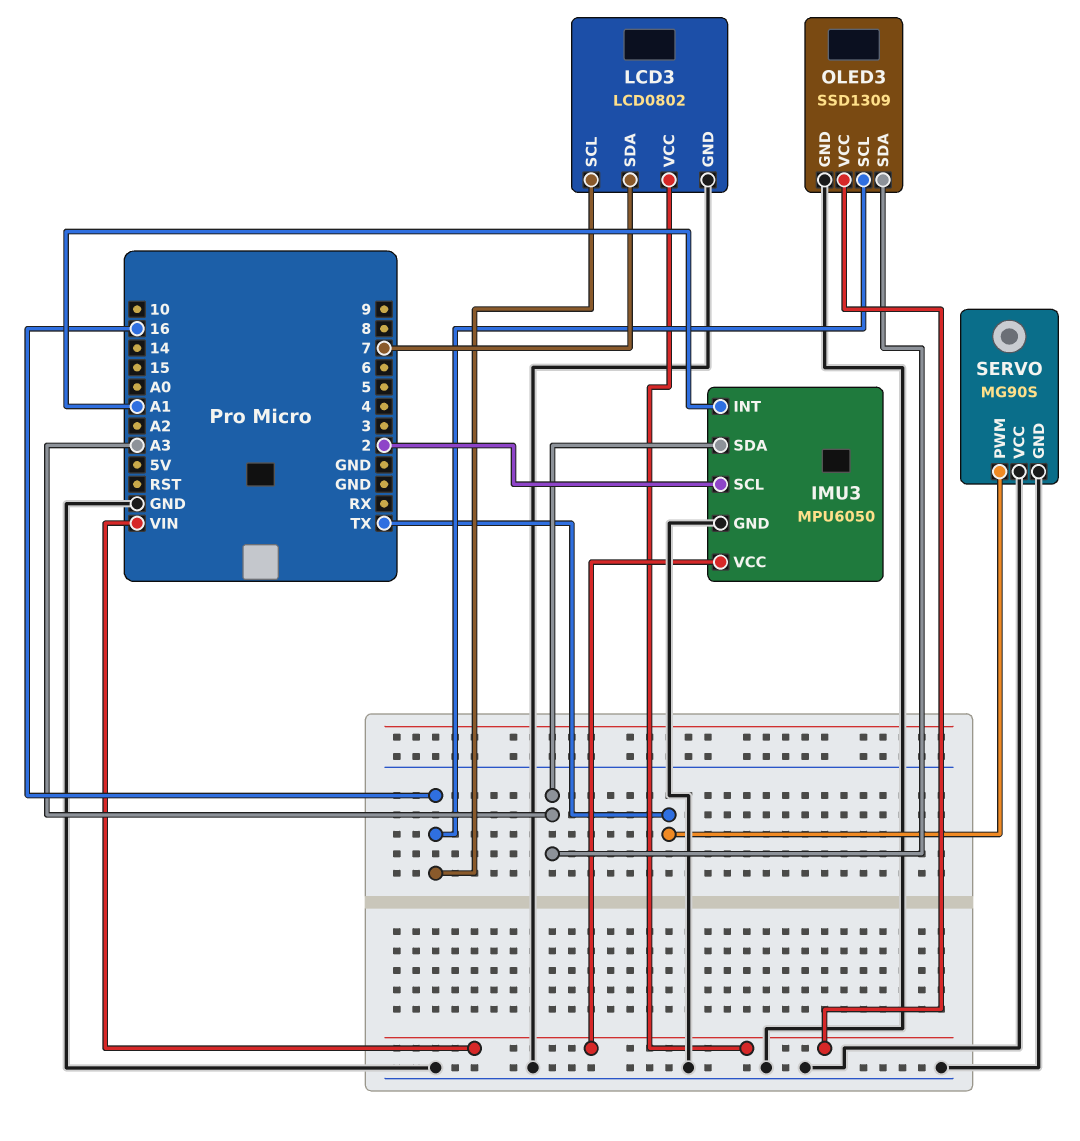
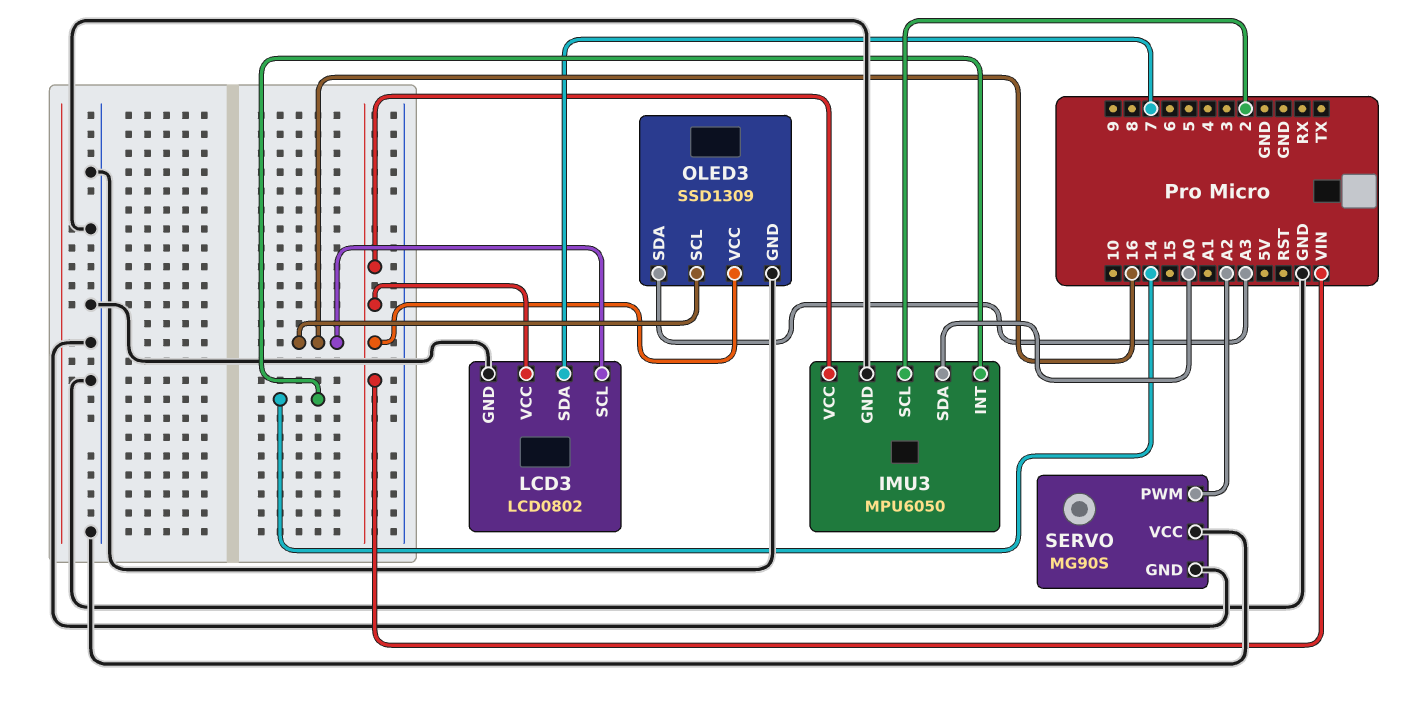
IMU3 pin INT: A1 -> 14
IMU3 pin SDA: A3 -> A0
SERVO pin PWM: TX -> A2

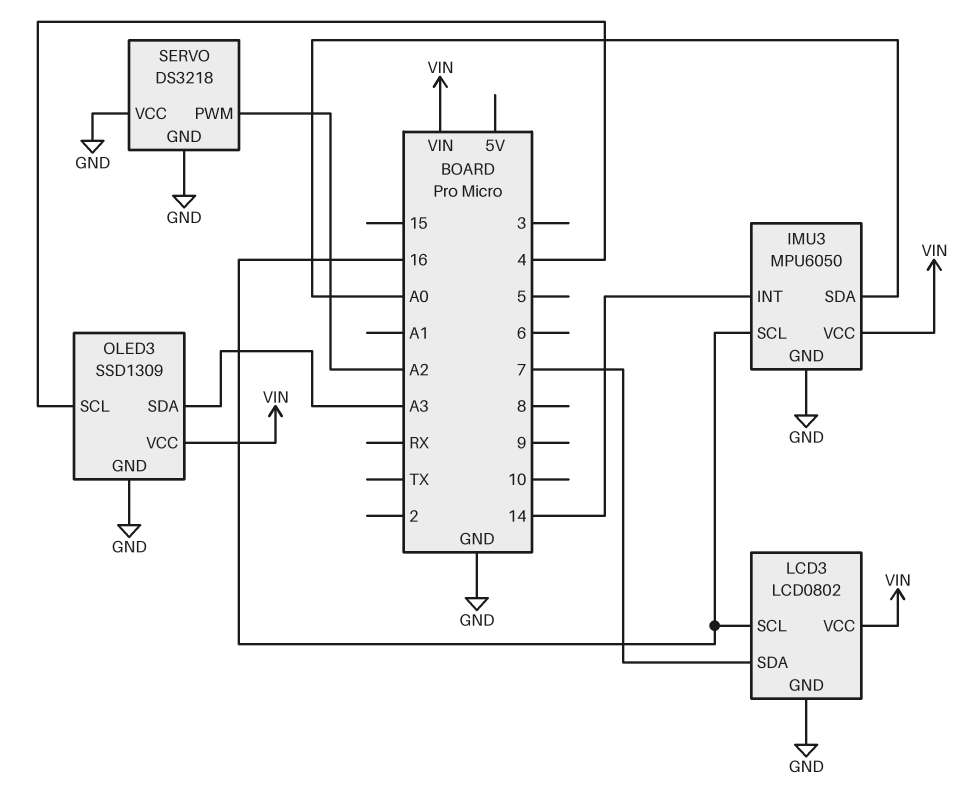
IMU3 pin SCL: 2 -> 16
OLED3 pin SCL: 16 -> 4
SERVO: MG90S -> DS3218

